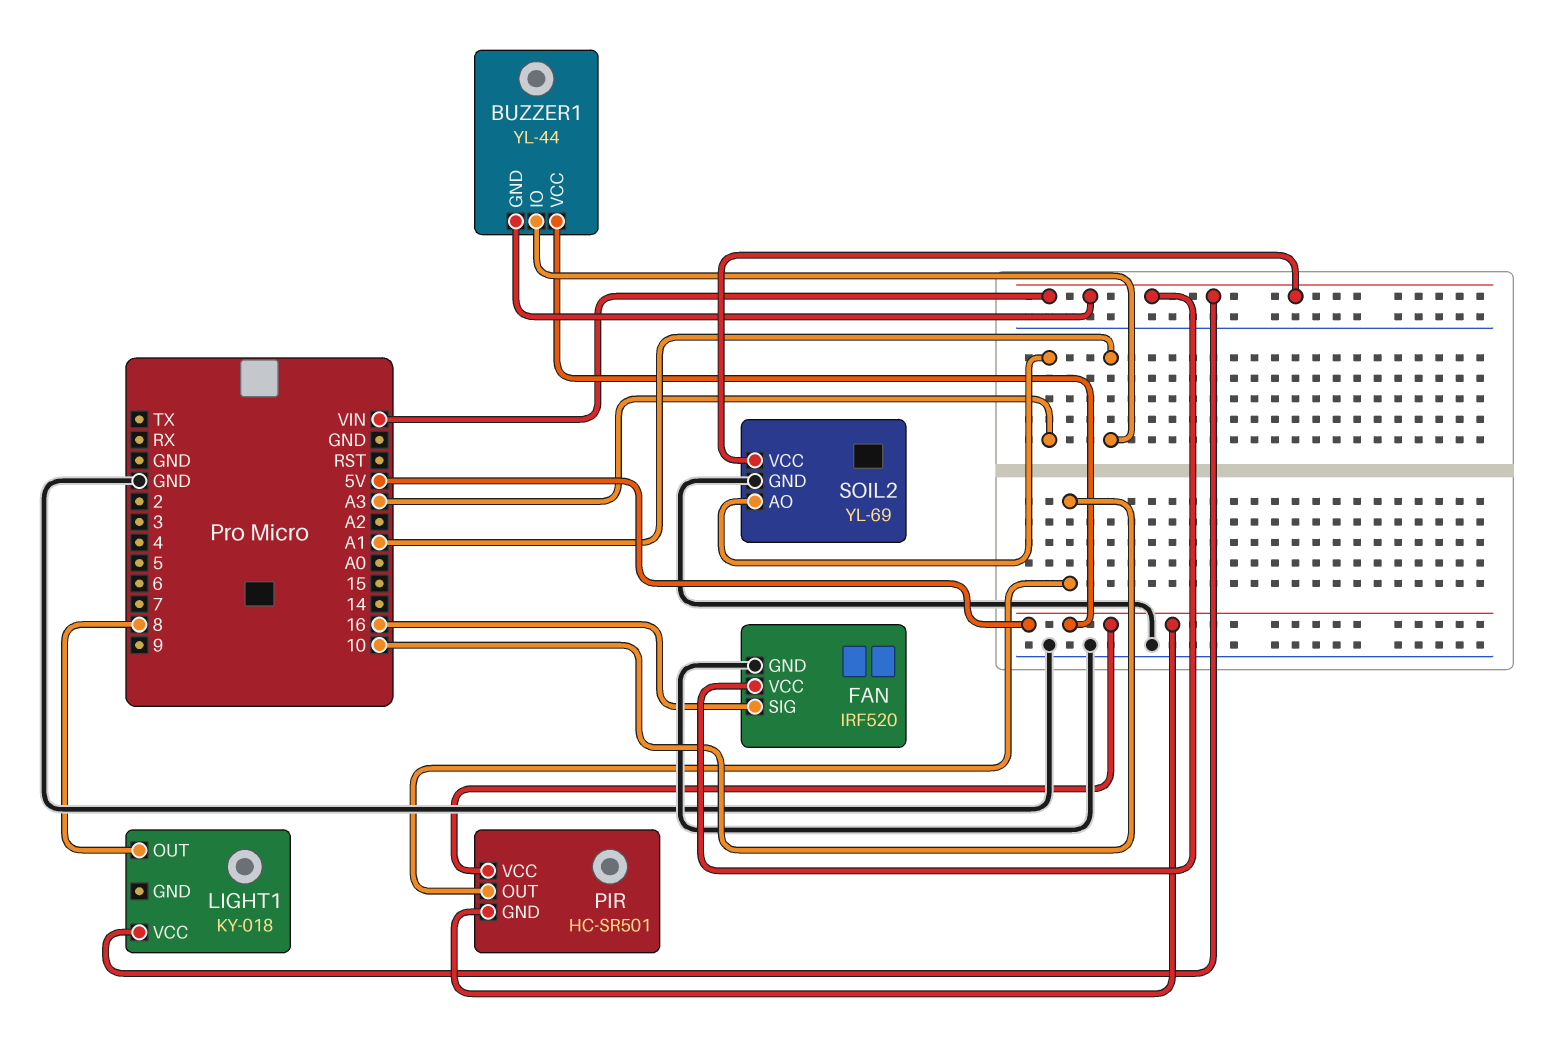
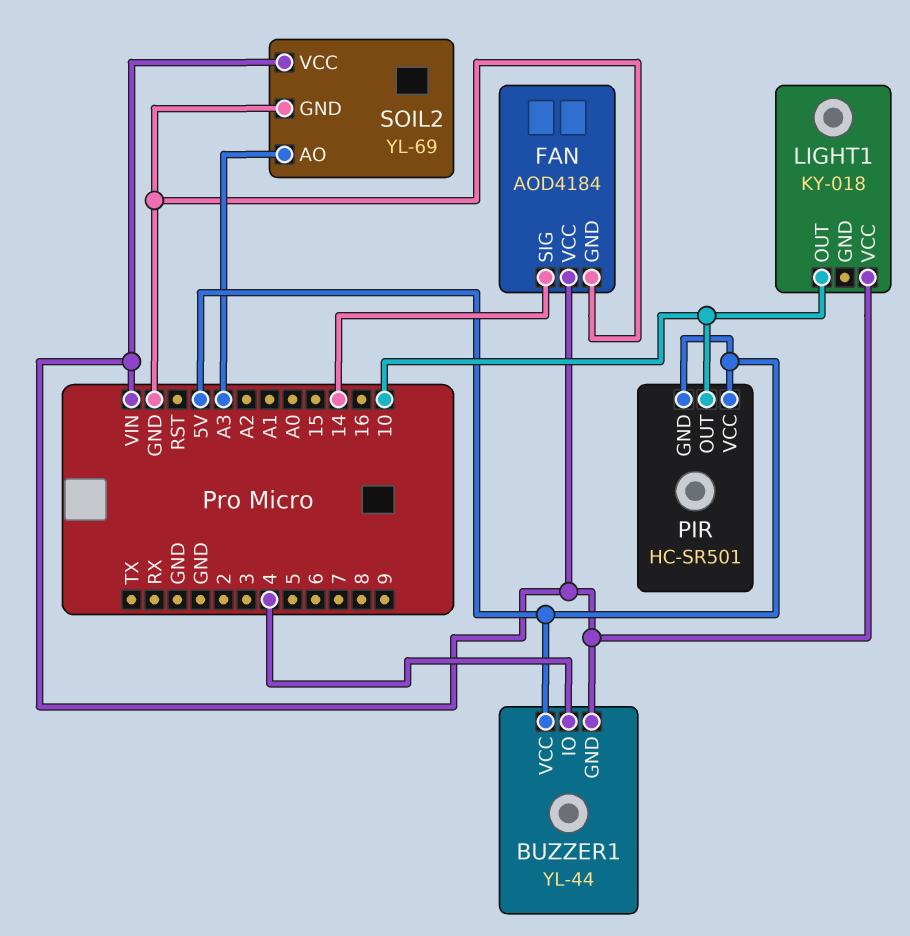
BUZZER1 pin IO: A1 -> 4
FAN: IRF520 -> AOD4184
FAN pin SIG: 16 -> 14
LIGHT1 pin OUT: 8 -> 10

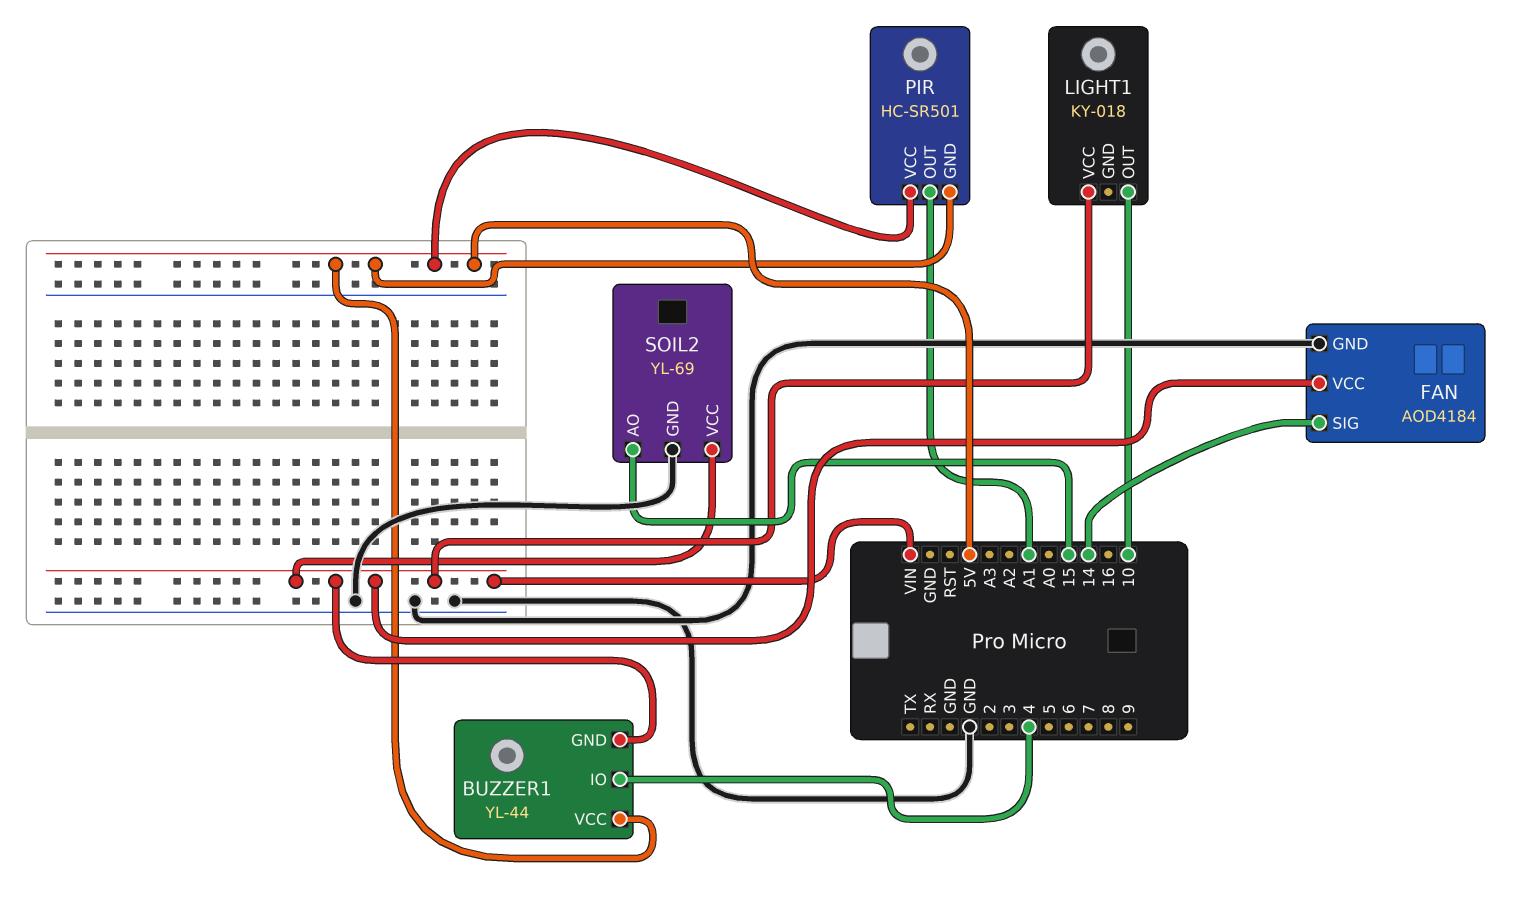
PIR pin OUT: 10 -> A1
SOIL2 pin AO: A3 -> 15

